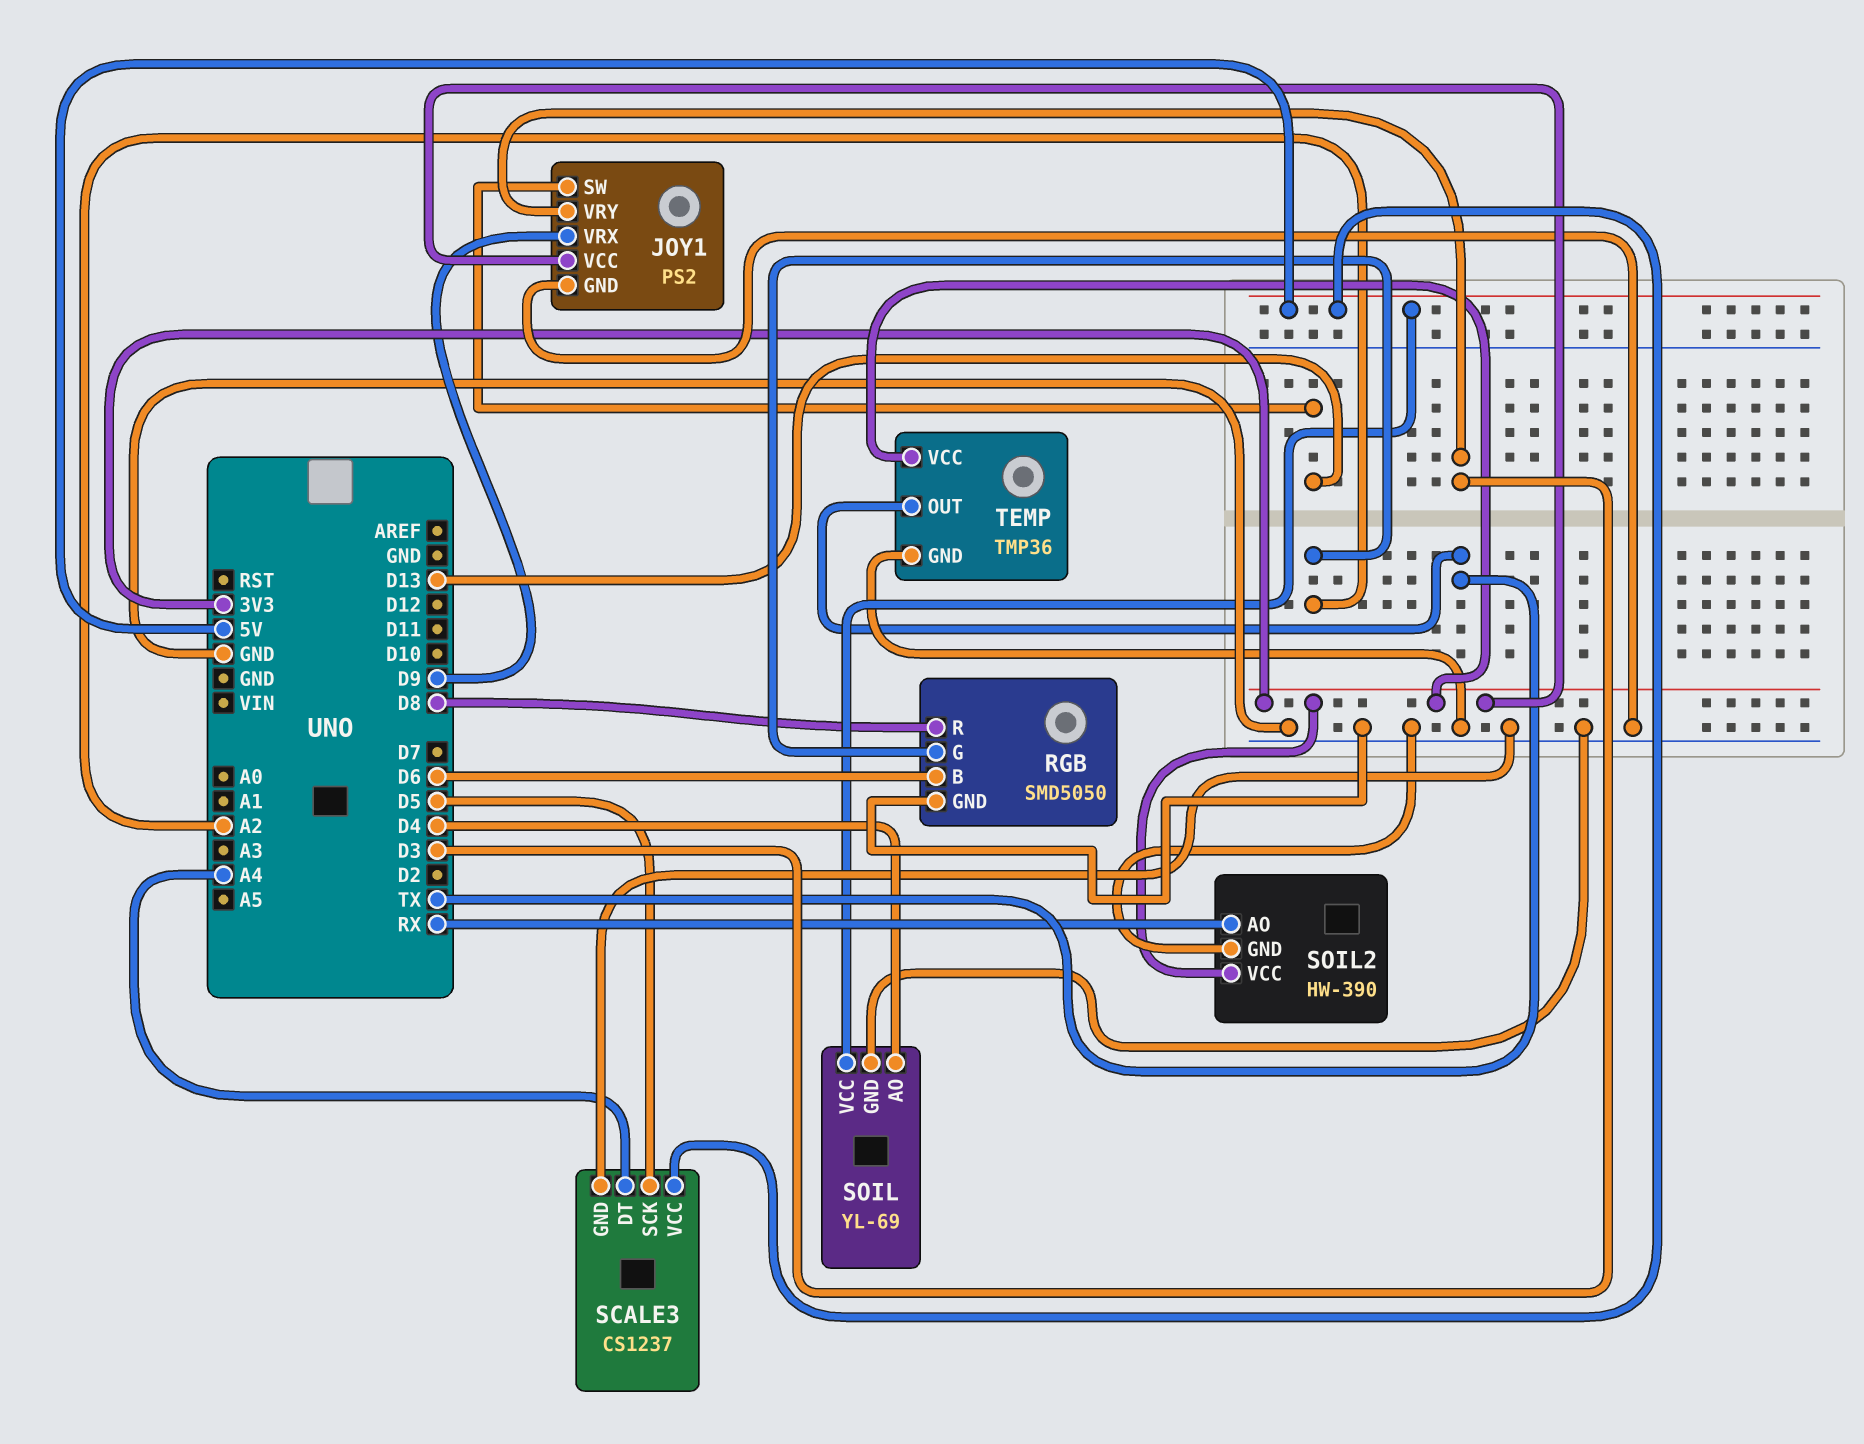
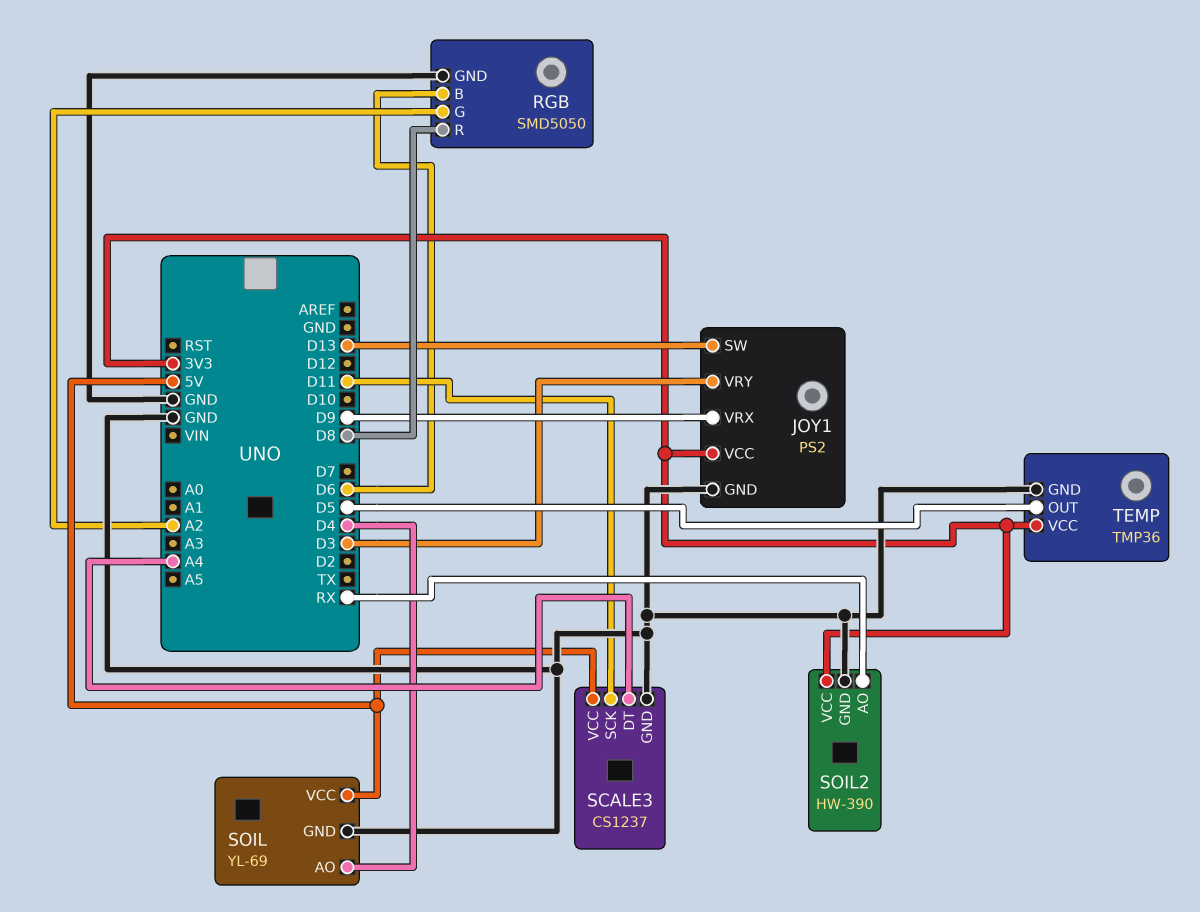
SCALE3 pin SCK: D5 -> D11
TEMP pin OUT: TX -> D5

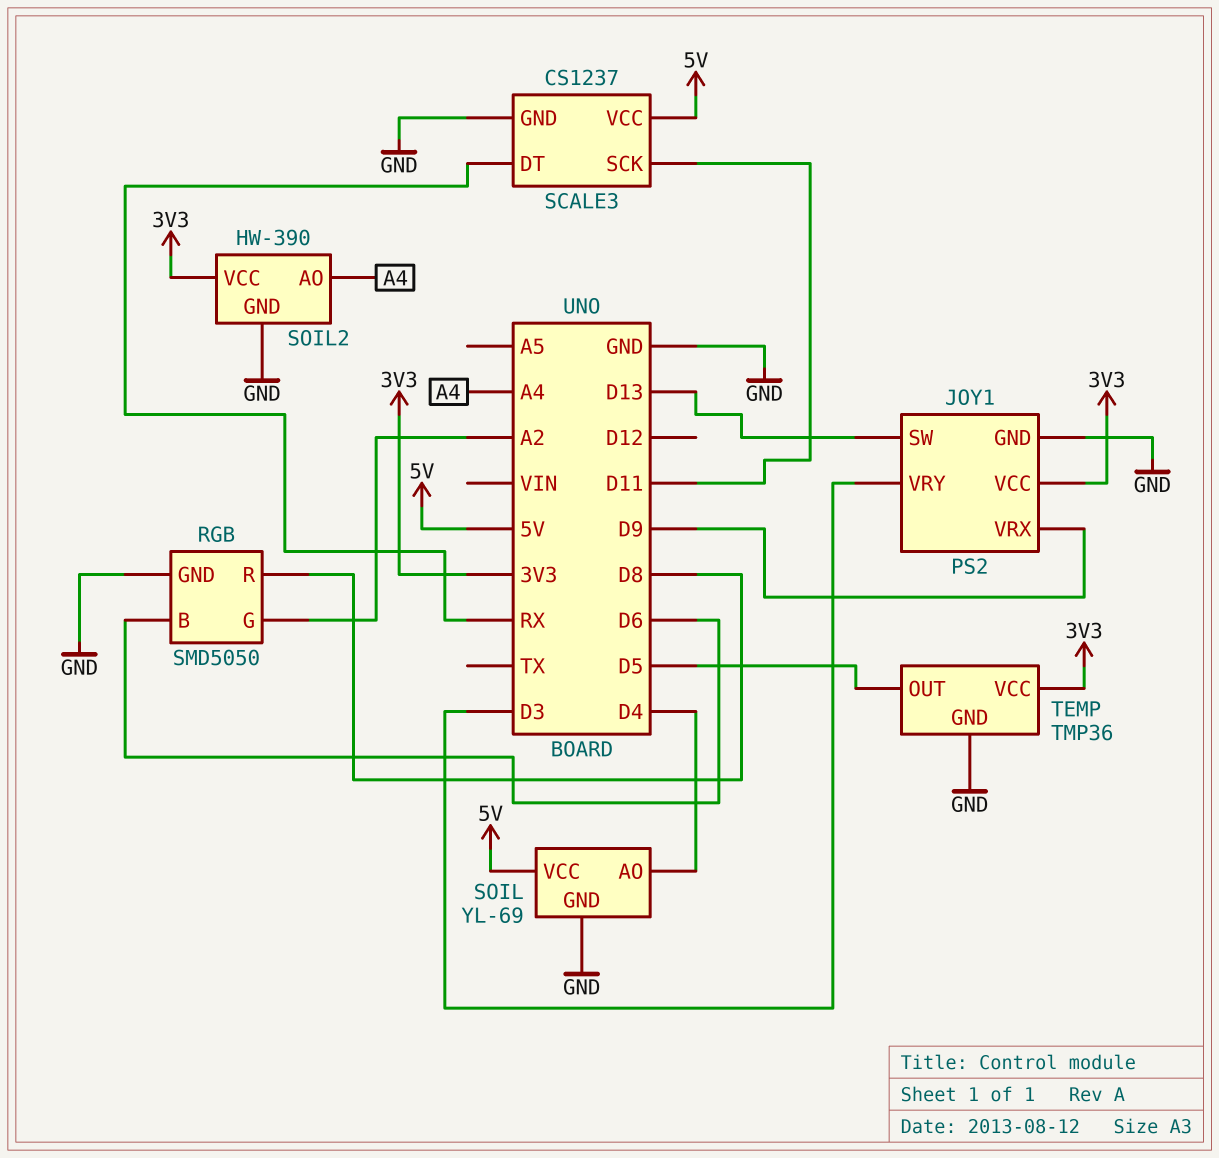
SCALE3 pin DT: A4 -> RX
SOIL2 pin AO: RX -> A4

